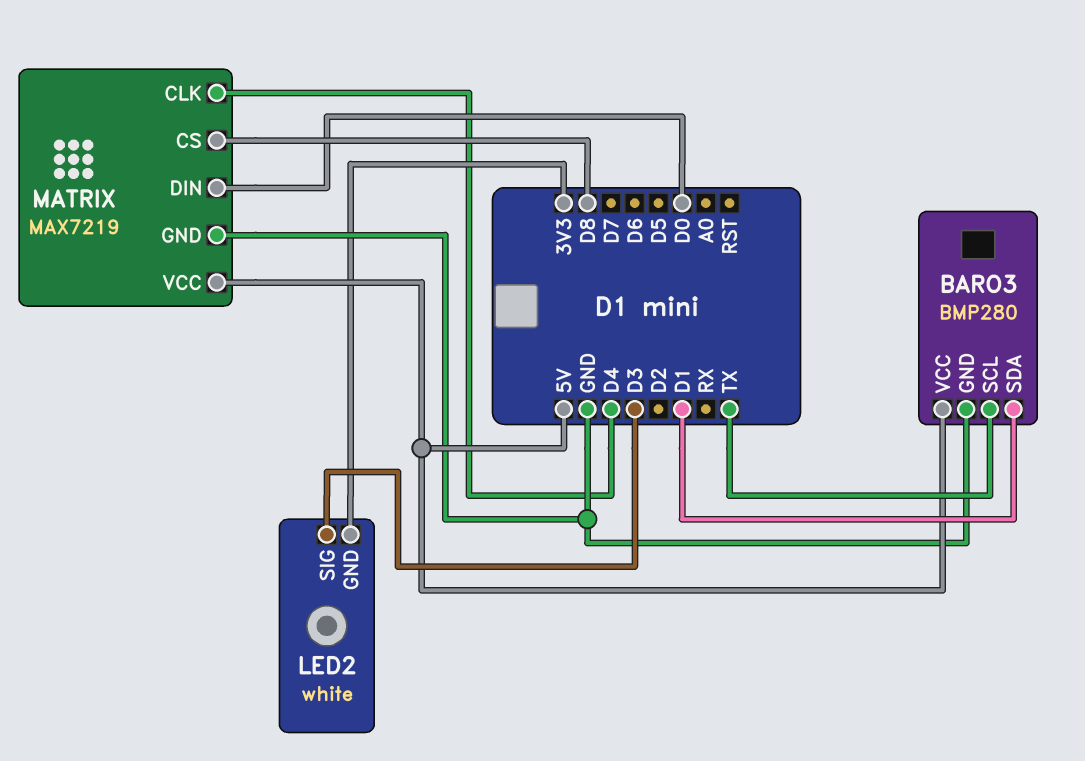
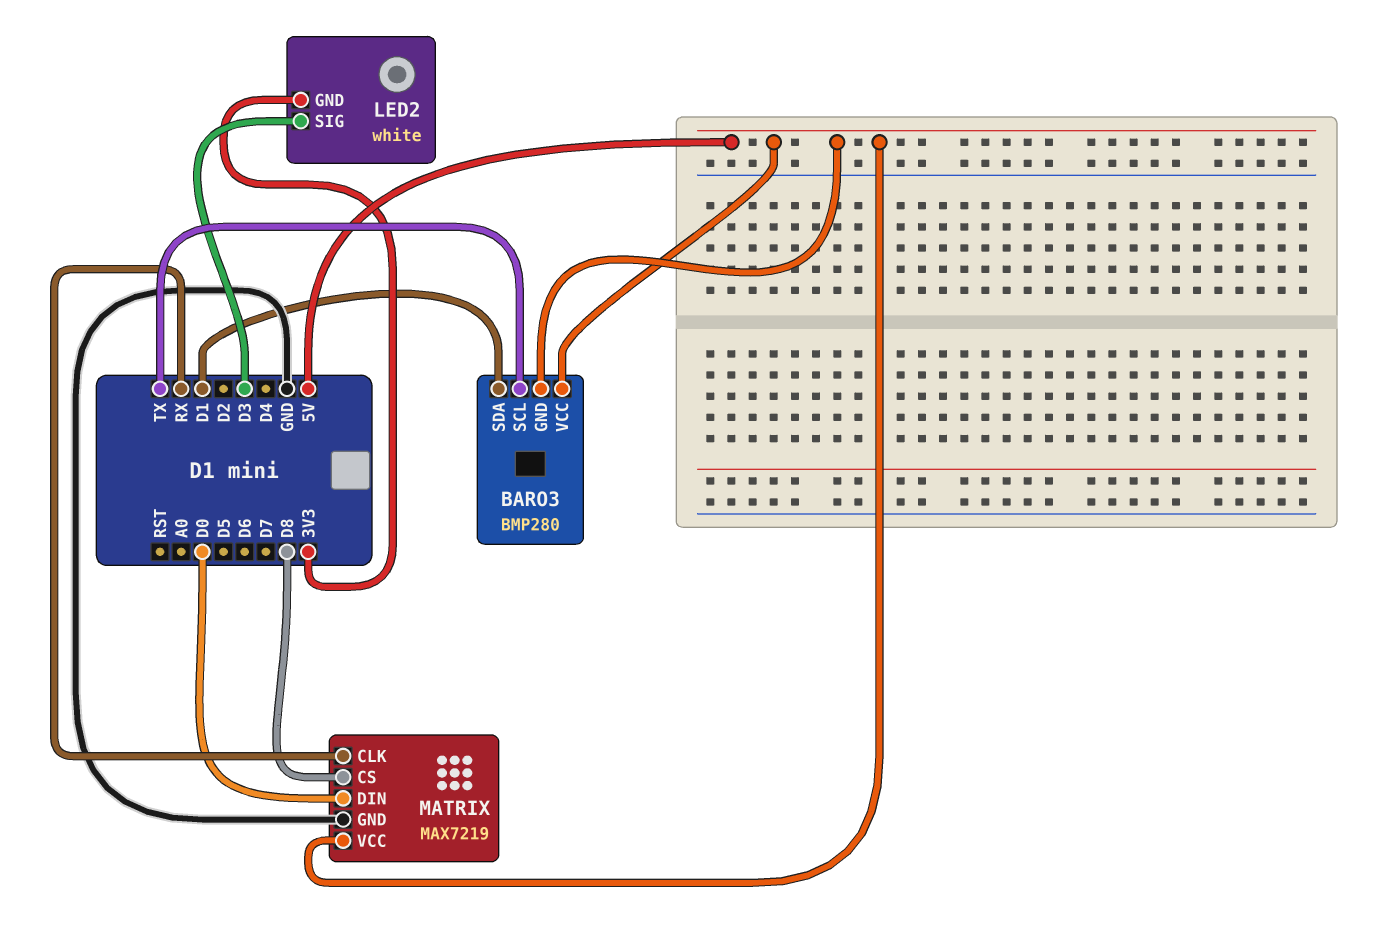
BARO3 pin GND: GND -> 5V
MATRIX pin CLK: D4 -> RX

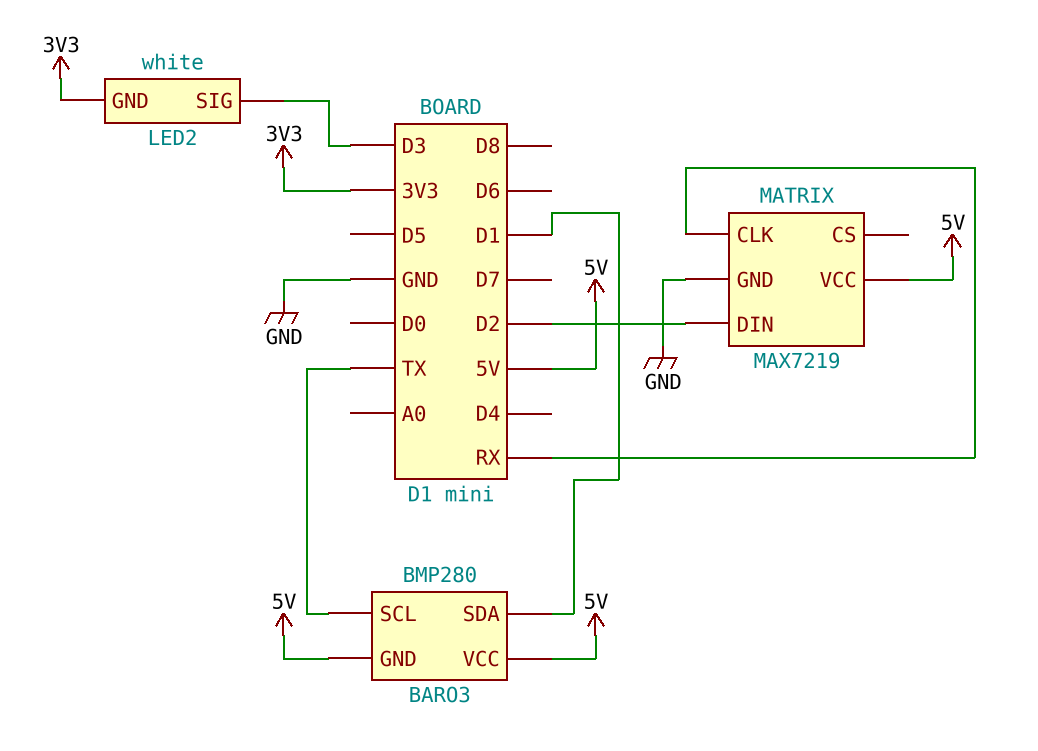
MATRIX pin CS: D8 -> none
MATRIX pin DIN: D0 -> D2

